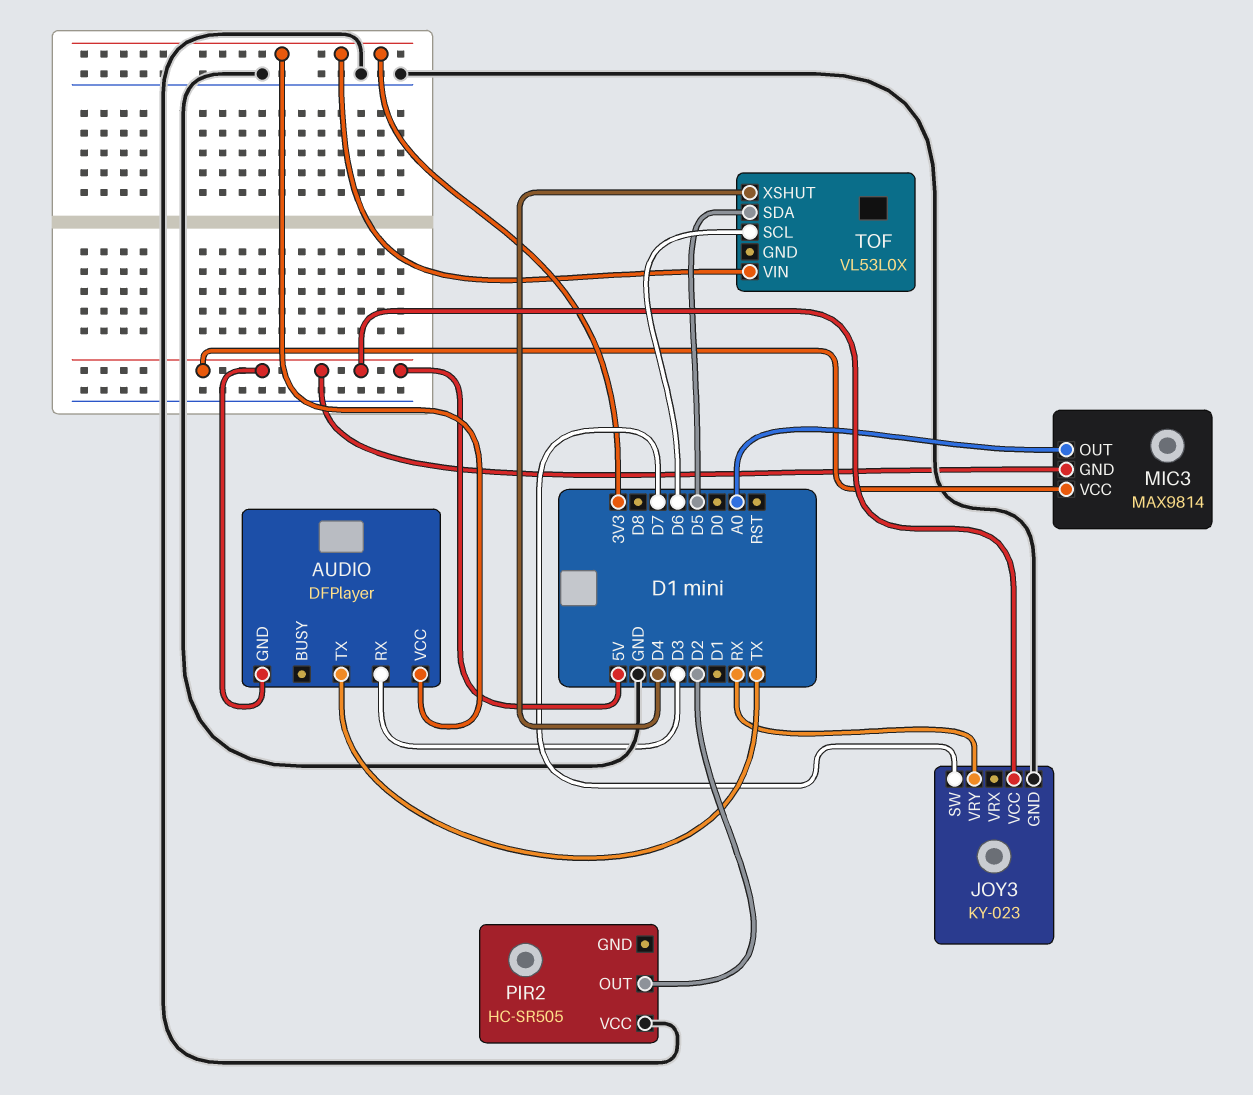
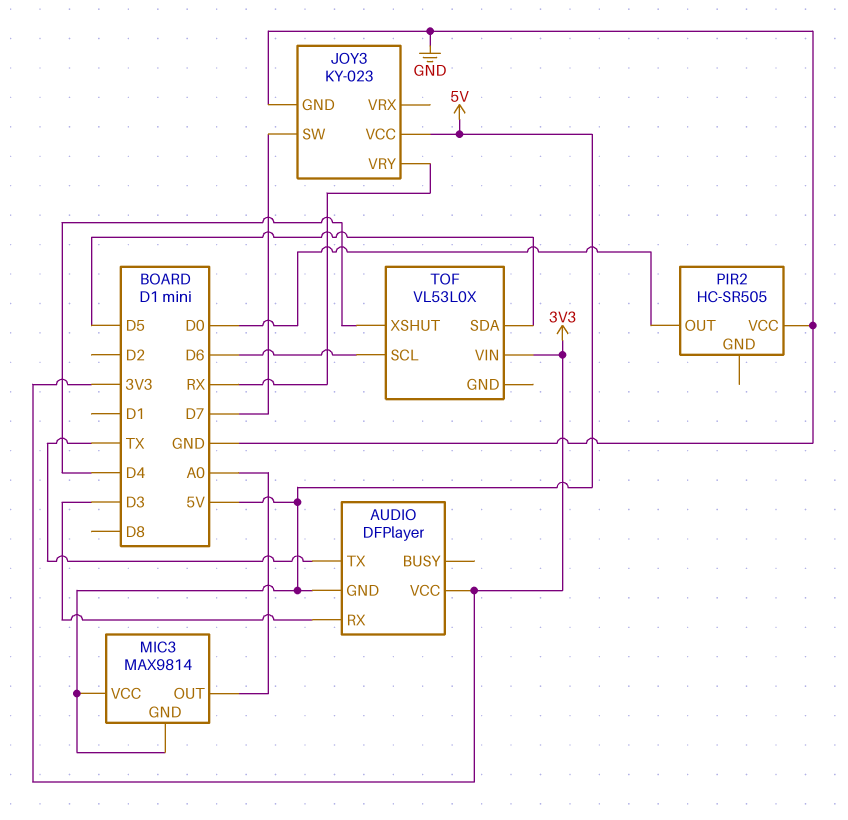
PIR2 pin OUT: D2 -> D0

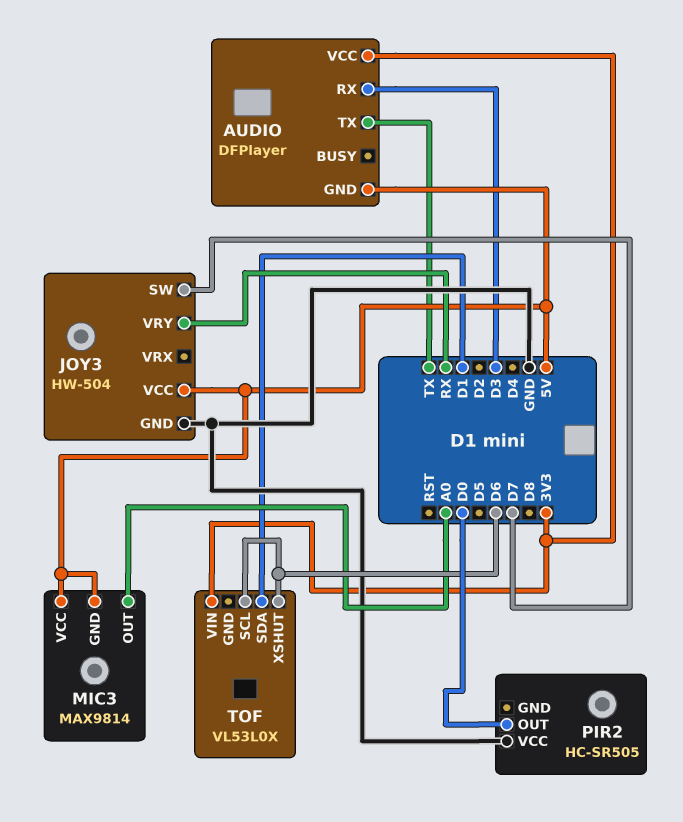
JOY3: KY-023 -> HW-504
TOF pin SDA: D5 -> D1
TOF pin XSHUT: D4 -> D6

